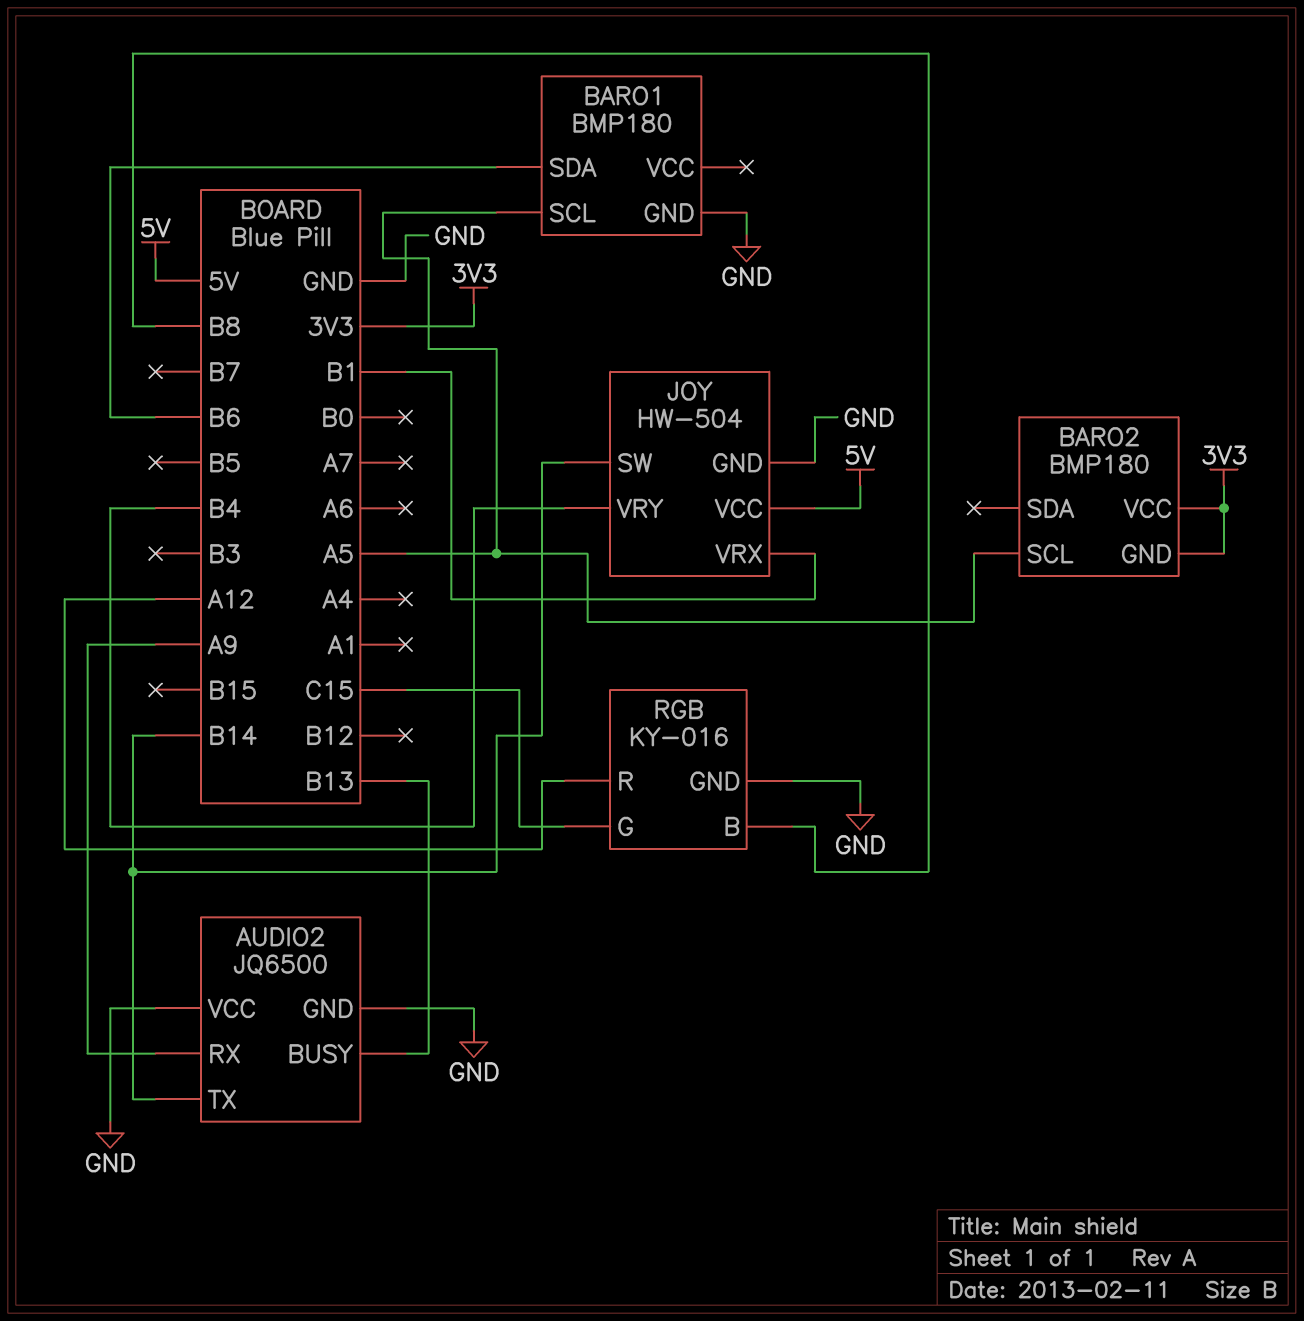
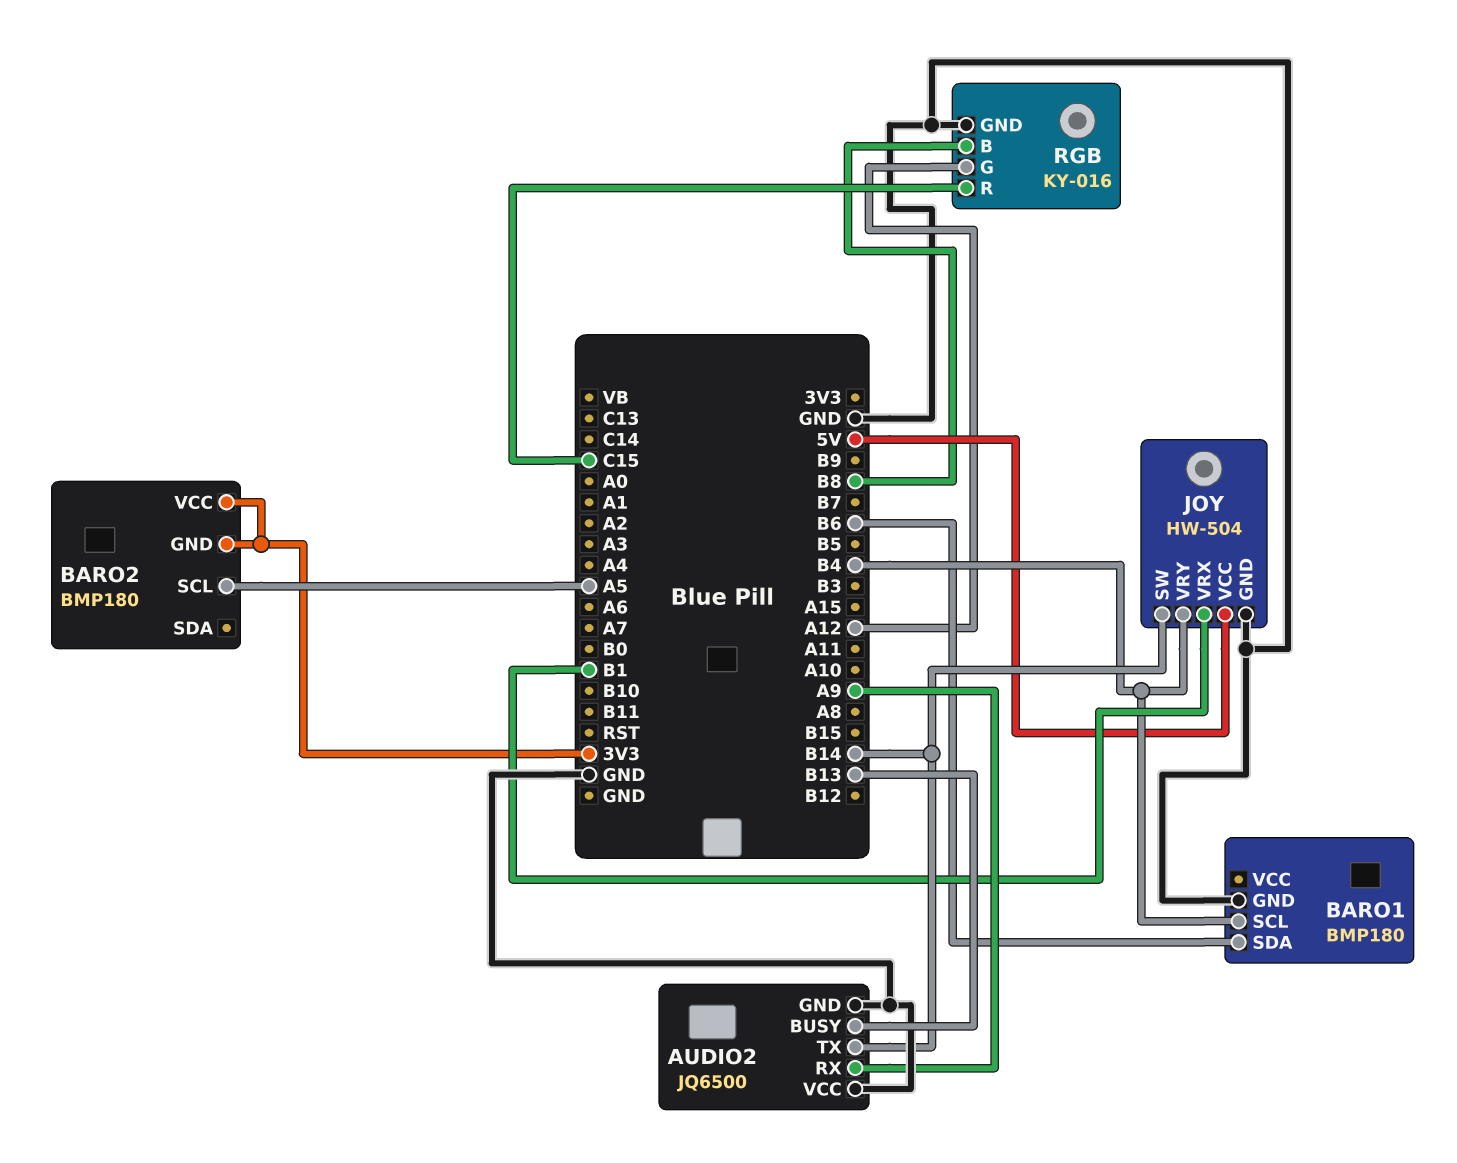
BARO1 pin SCL: A5 -> B4
RGB pin G: C15 -> A12
RGB pin R: A12 -> C15

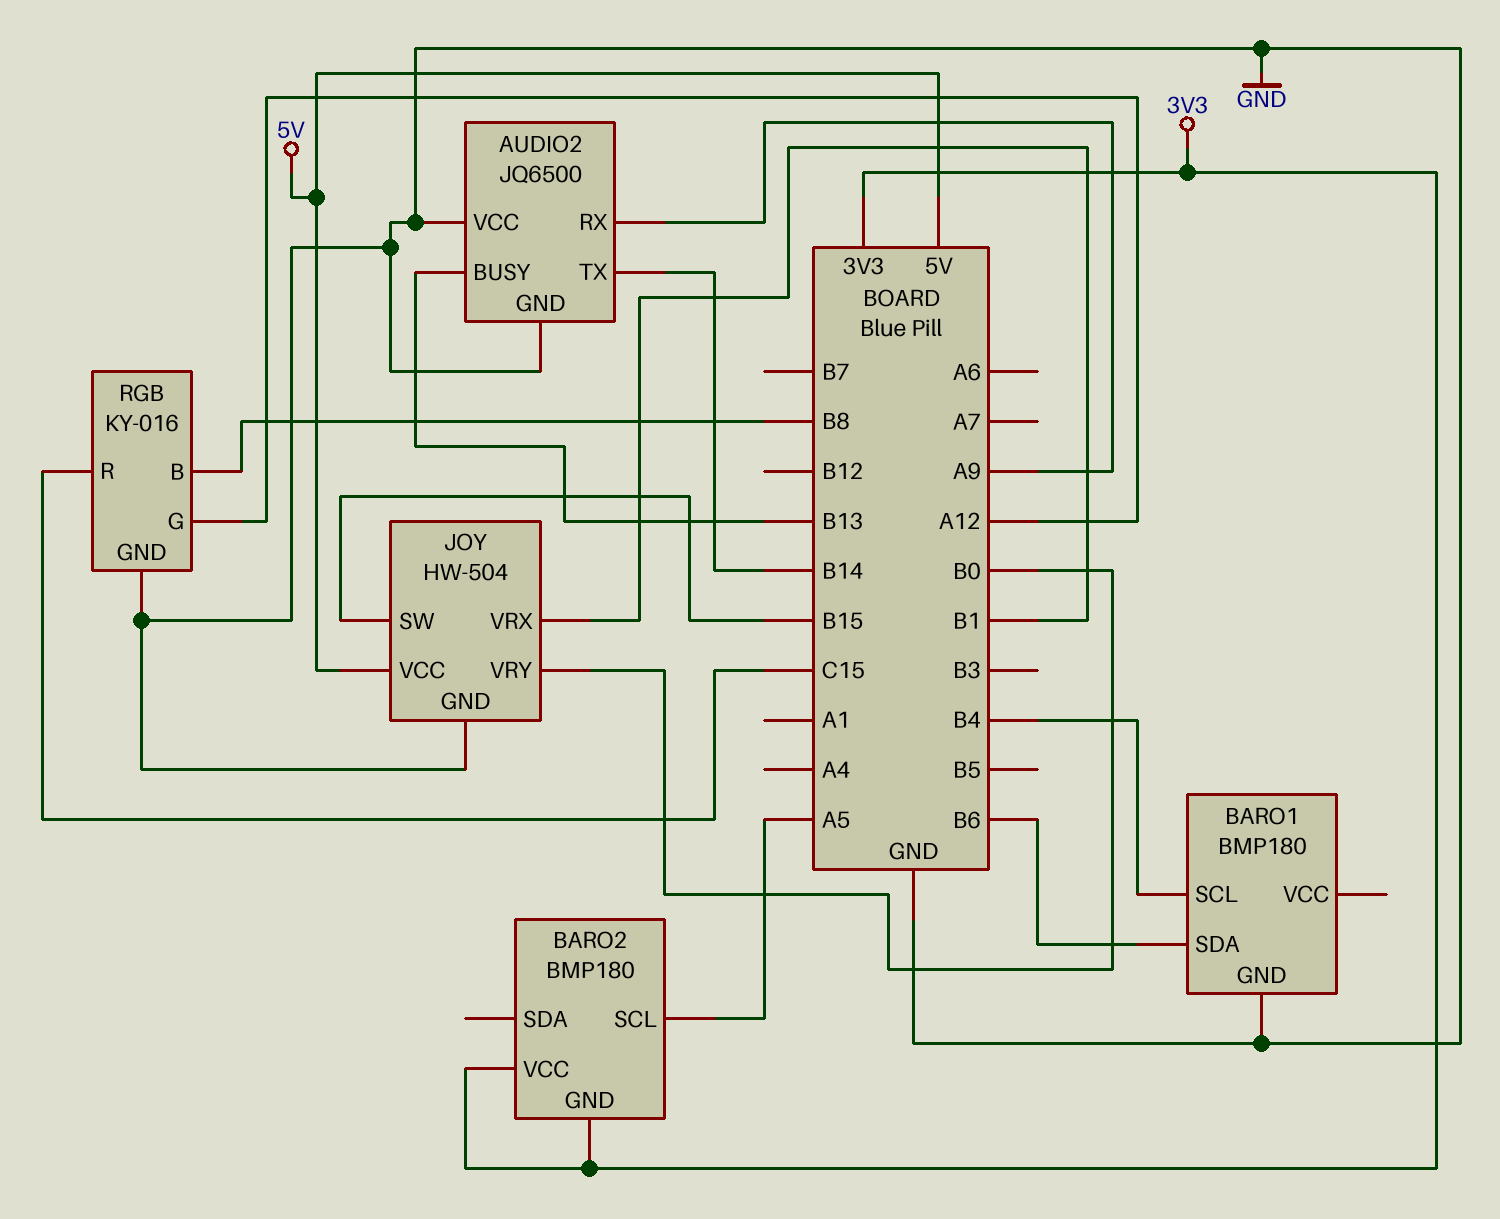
JOY pin SW: B14 -> B15
JOY pin VRY: B4 -> B0

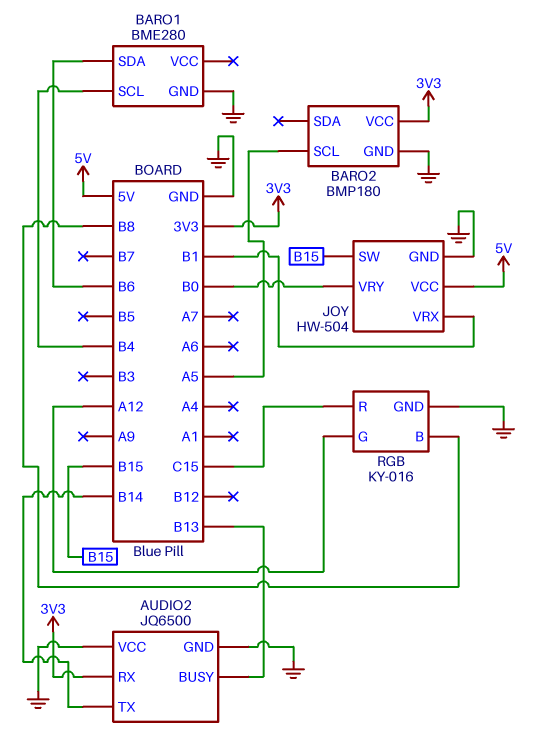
AUDIO2 pin RX: A9 -> 3V3
BARO1: BMP180 -> BME280
BARO2 pin GND: 3V3 -> GND

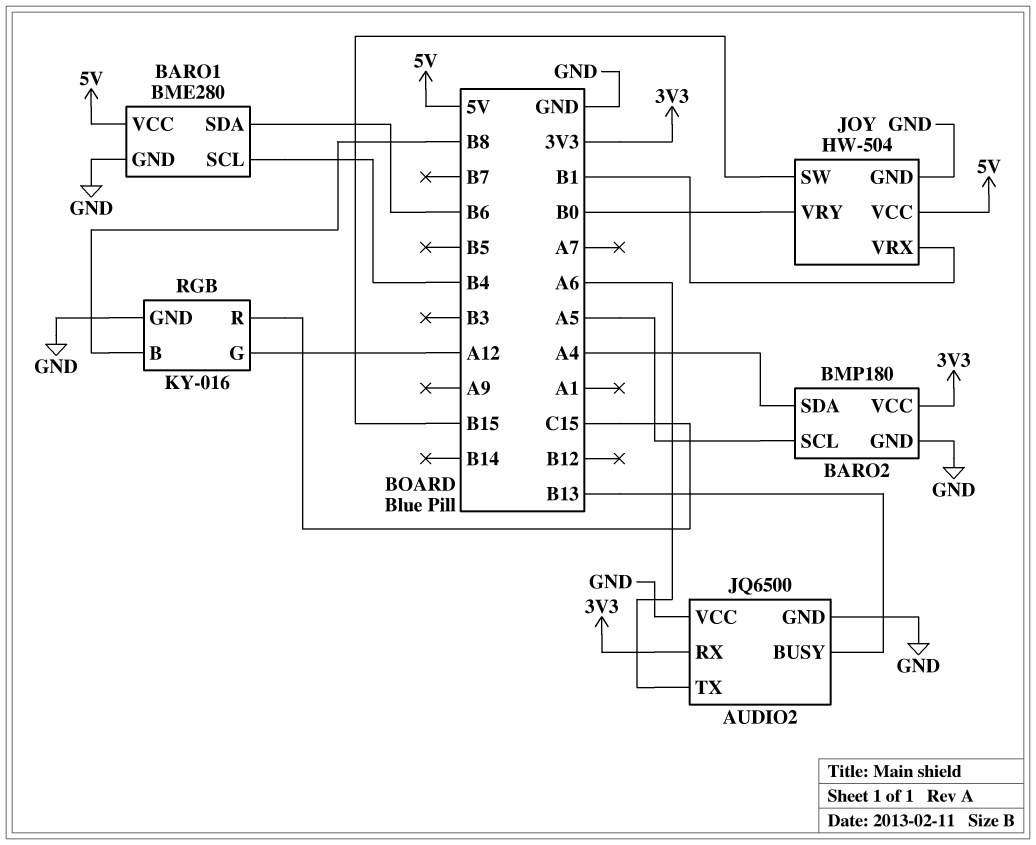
AUDIO2 pin TX: B14 -> A6
BARO1 pin VCC: none -> 5V
BARO2 pin SDA: none -> A4

